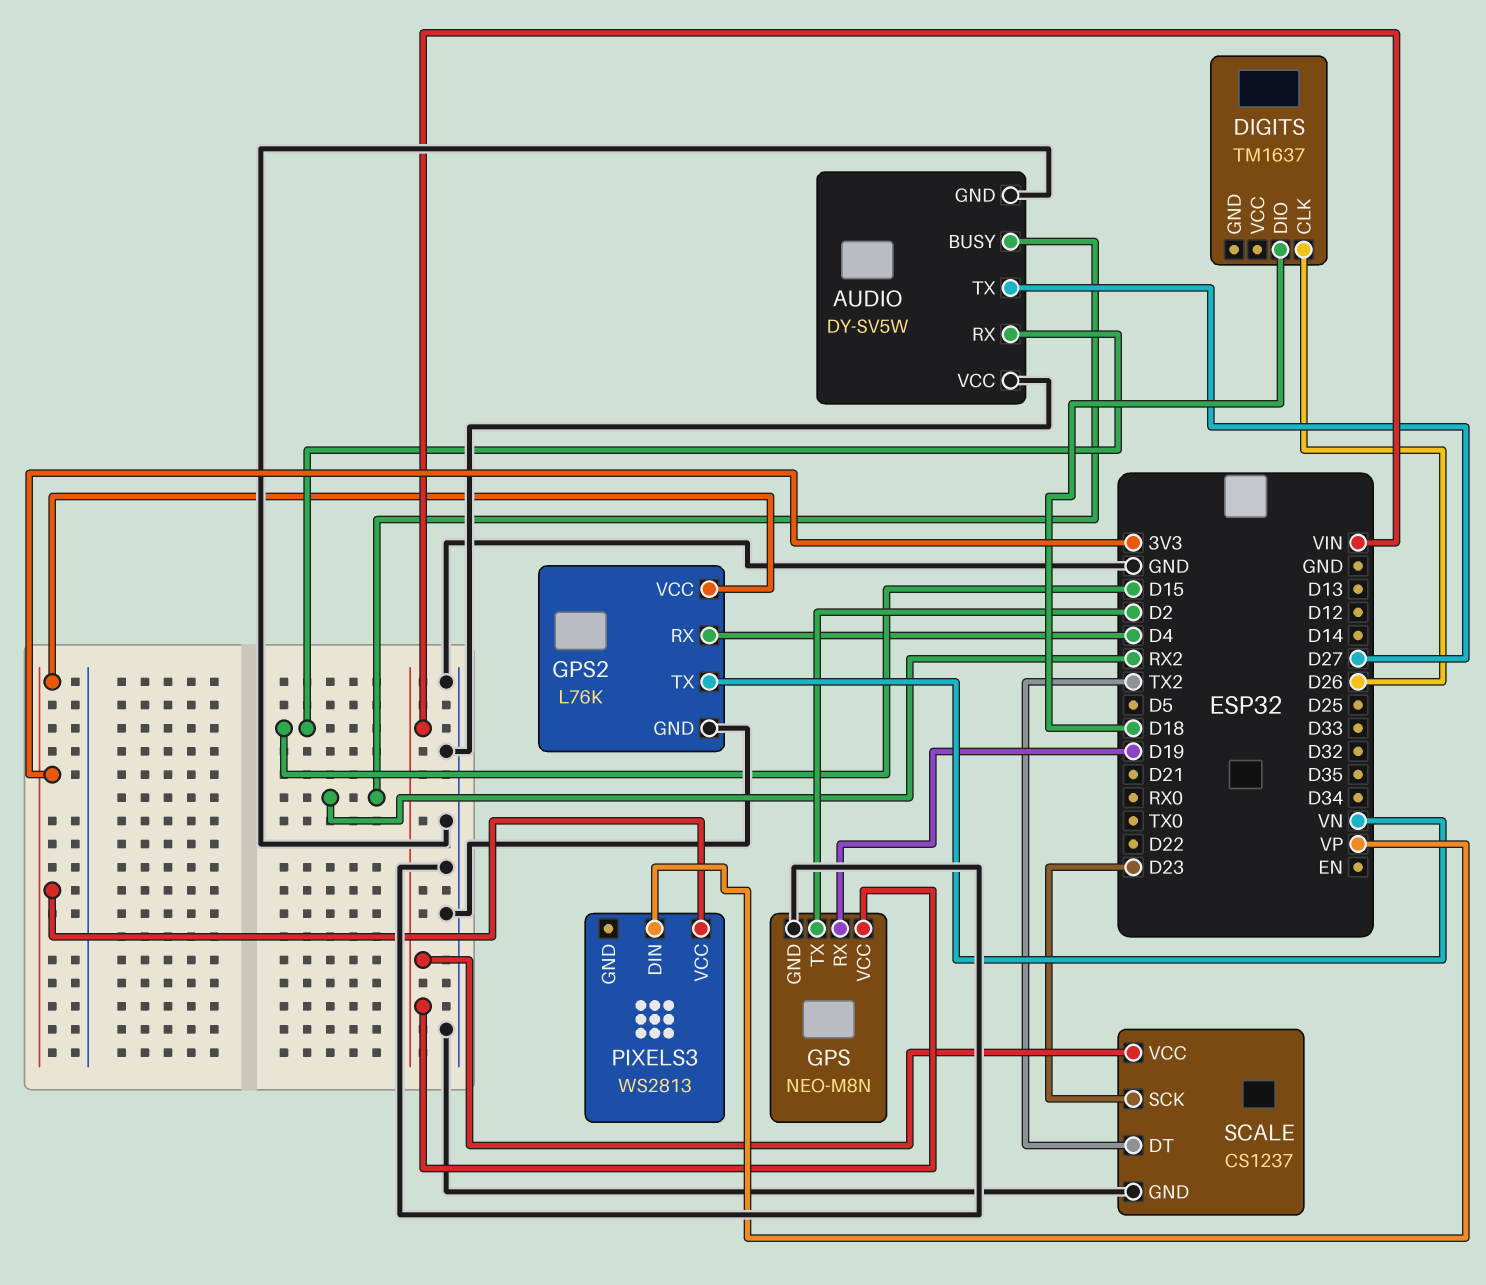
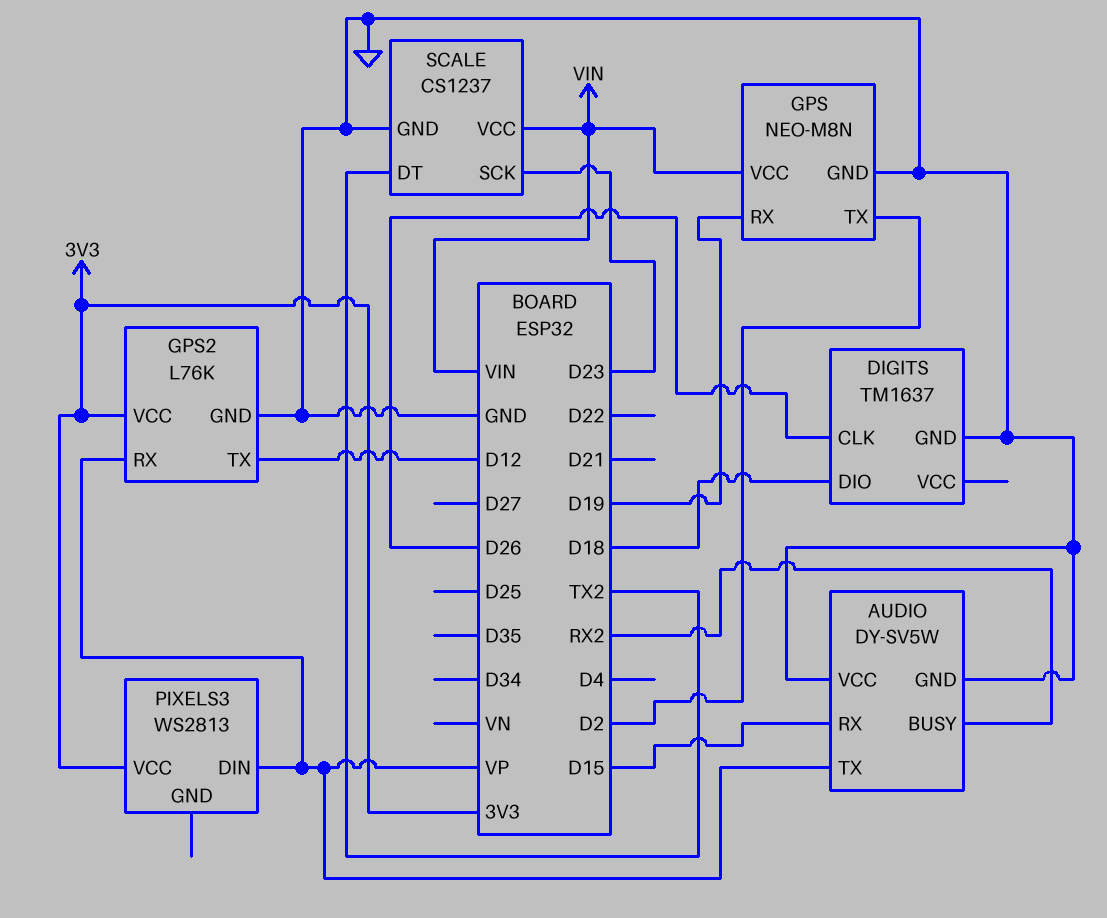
AUDIO pin TX: D27 -> VP
DIGITS pin GND: none -> GND
GPS2 pin RX: D4 -> VP
GPS2 pin TX: VN -> D12

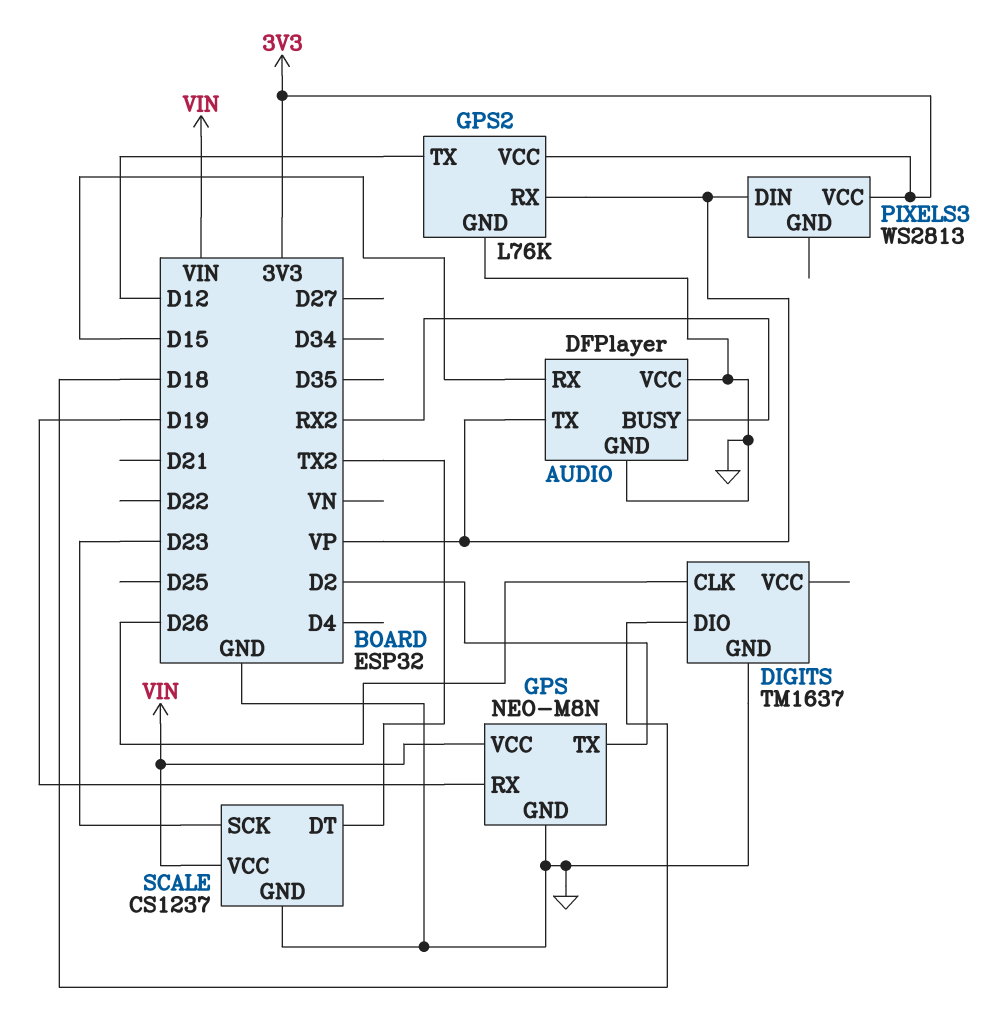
AUDIO: DY-SV5W -> DFPlayer

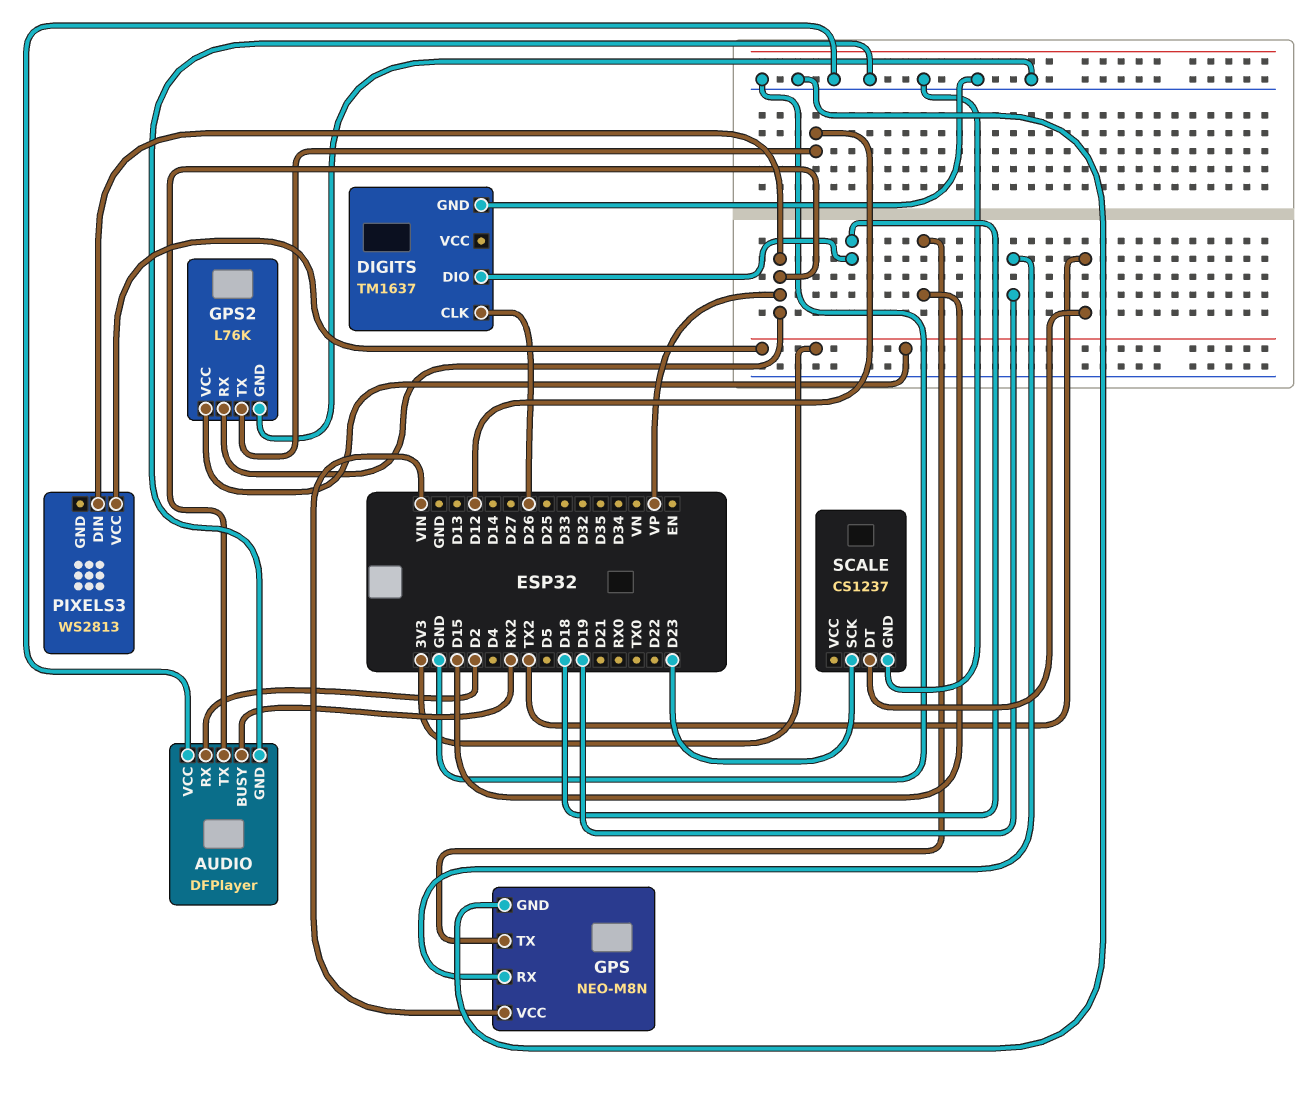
AUDIO pin RX: D15 -> D2
GPS pin TX: D2 -> D15
SCALE pin VCC: VIN -> none

